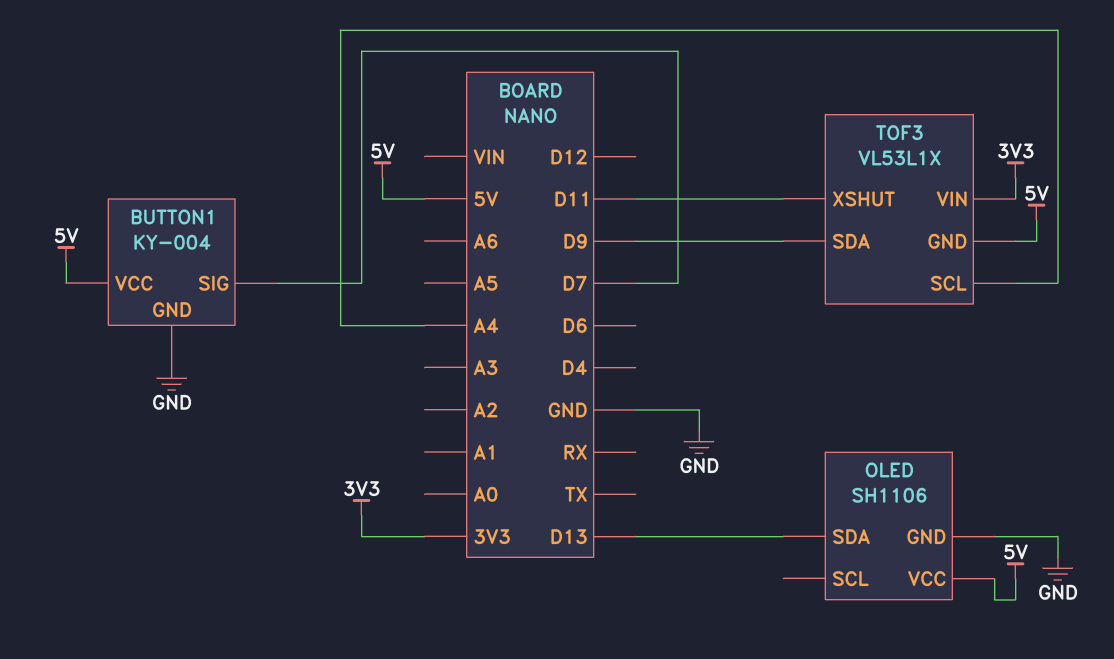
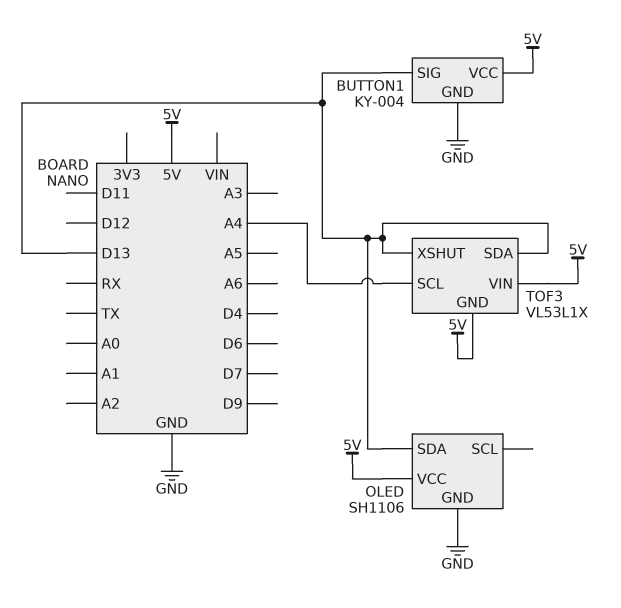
BUTTON1 pin SIG: D7 -> D13
TOF3 pin SDA: D9 -> D13
TOF3 pin VIN: 3V3 -> 5V
TOF3 pin XSHUT: D11 -> D13

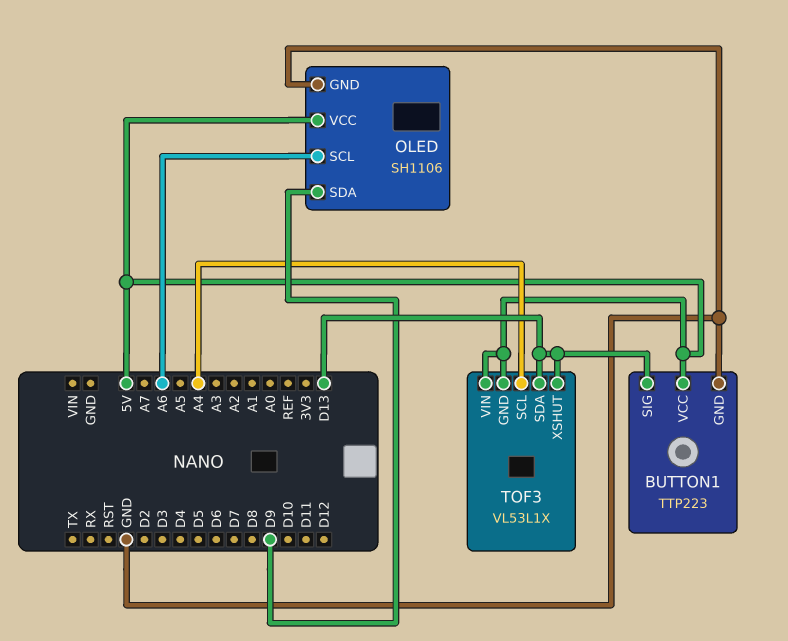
BUTTON1: KY-004 -> TTP223
OLED pin SCL: none -> A6
OLED pin SDA: D13 -> D9

